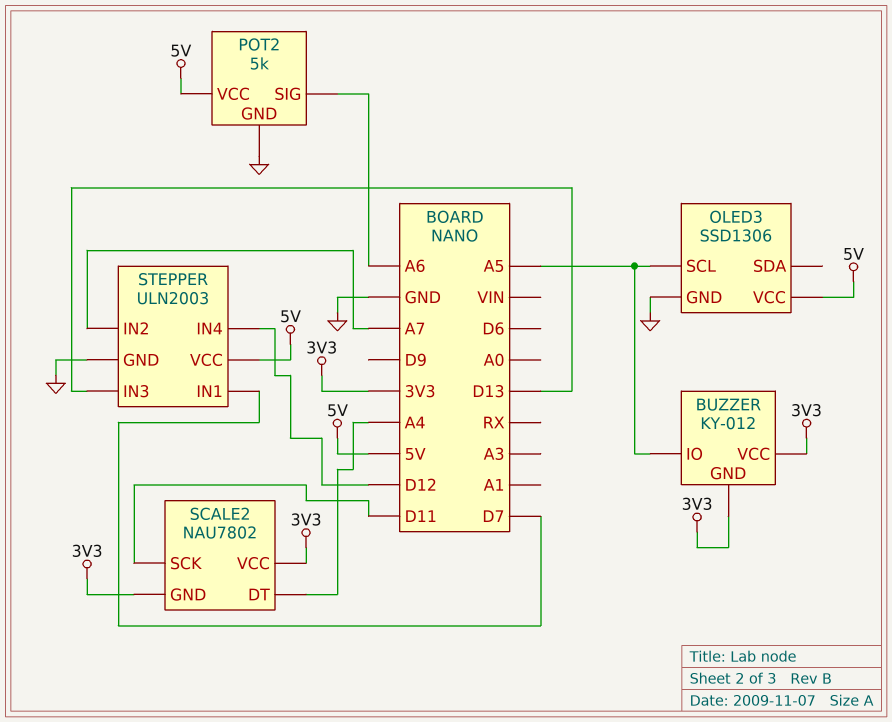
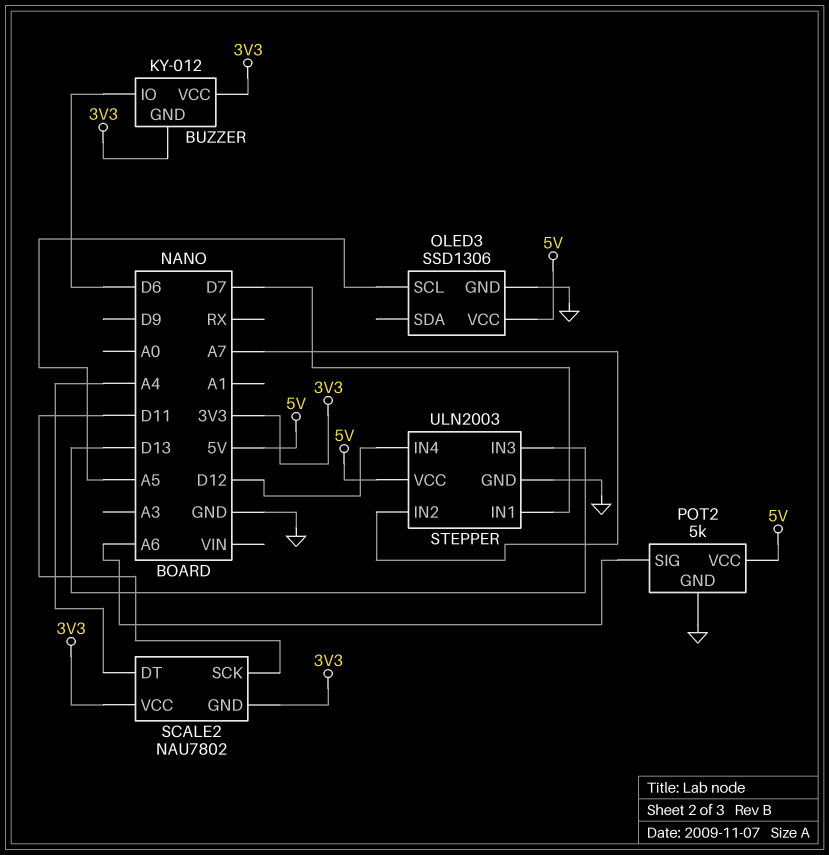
BUZZER pin IO: A5 -> D6

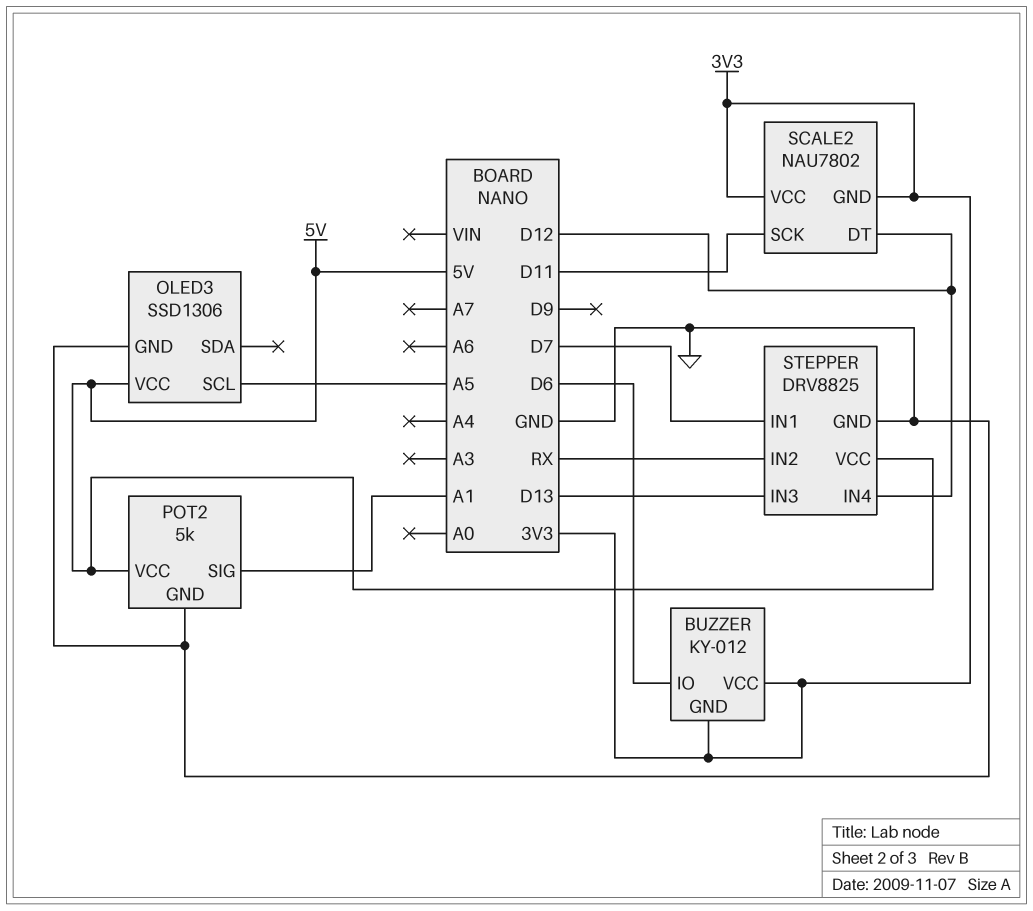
POT2 pin SIG: A6 -> A1
SCALE2 pin DT: A4 -> D12
STEPPER: ULN2003 -> DRV8825
STEPPER pin IN2: A7 -> RX

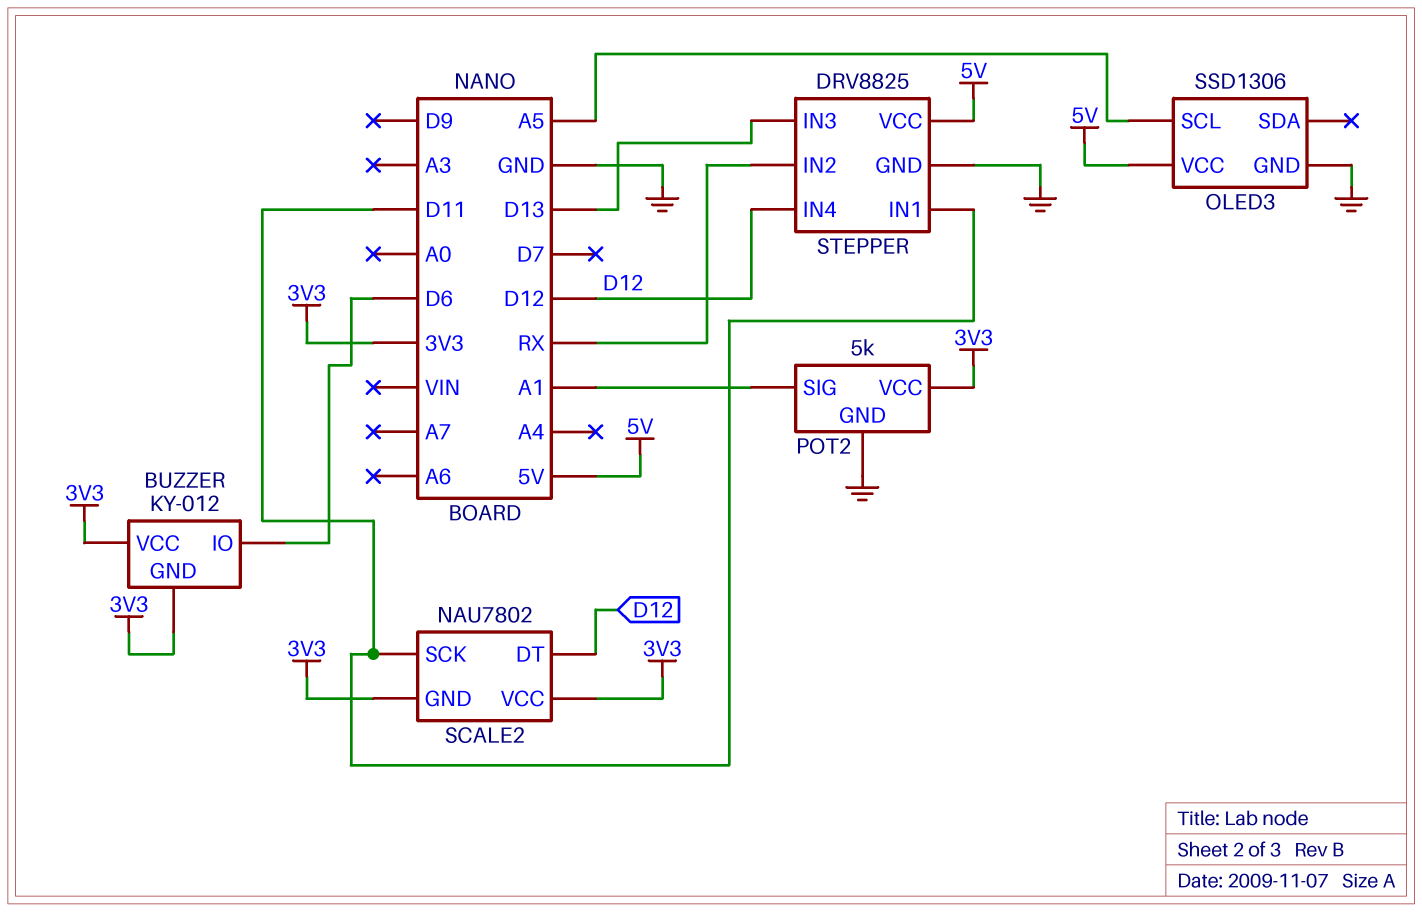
POT2 pin VCC: 5V -> 3V3
STEPPER pin IN1: D7 -> D11

